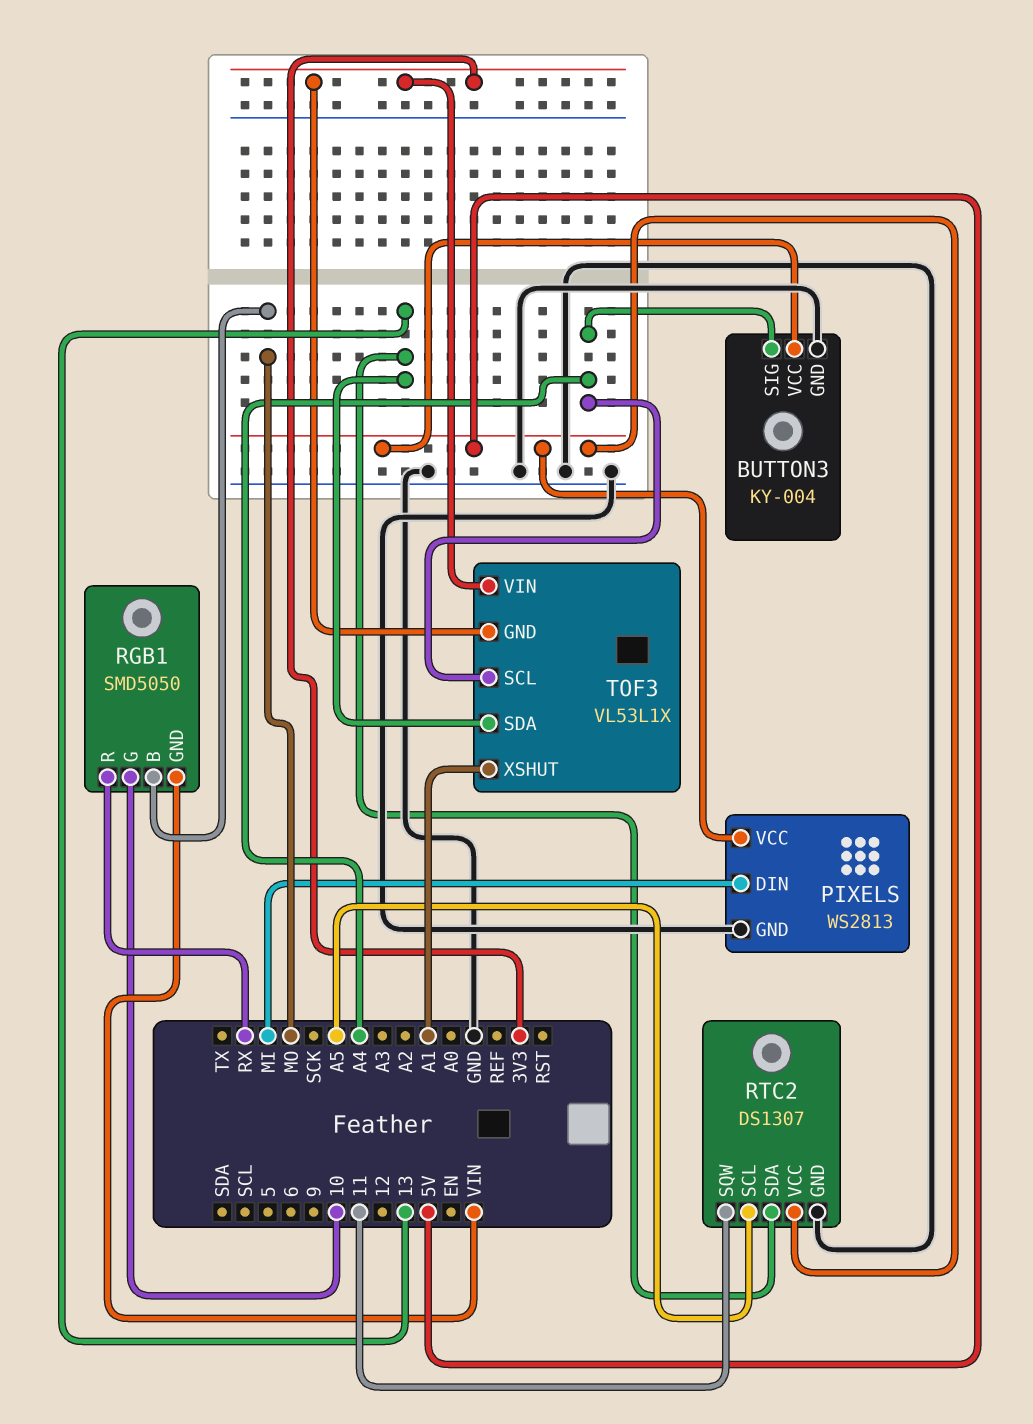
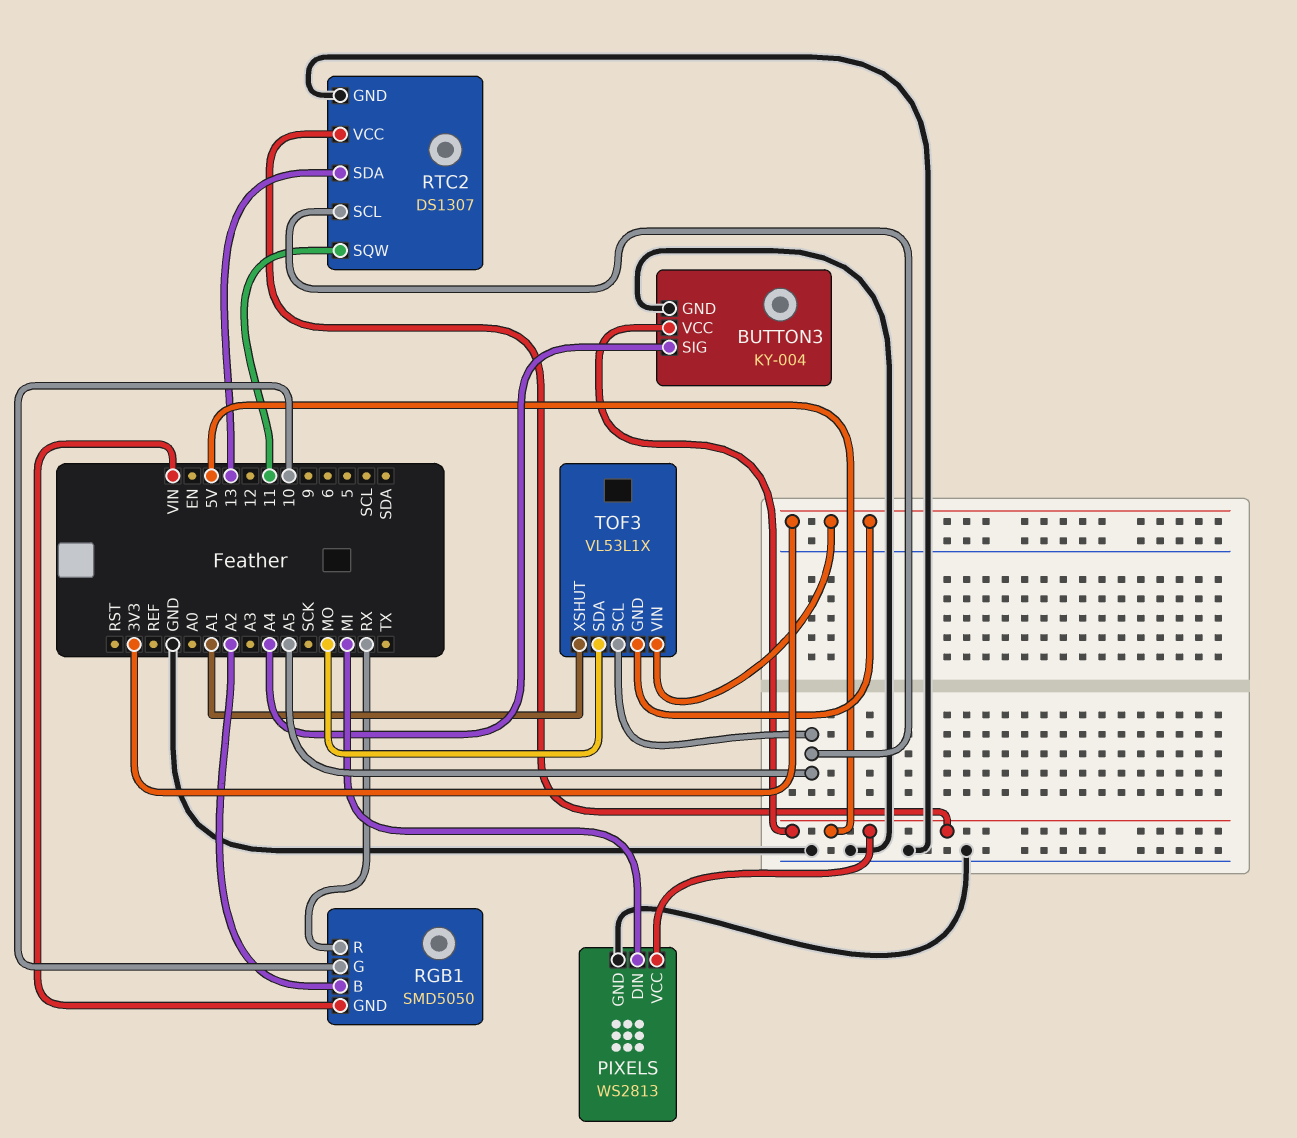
RGB1 pin B: MO -> A2
TOF3 pin SCL: A4 -> A5
TOF3 pin SDA: 13 -> MO

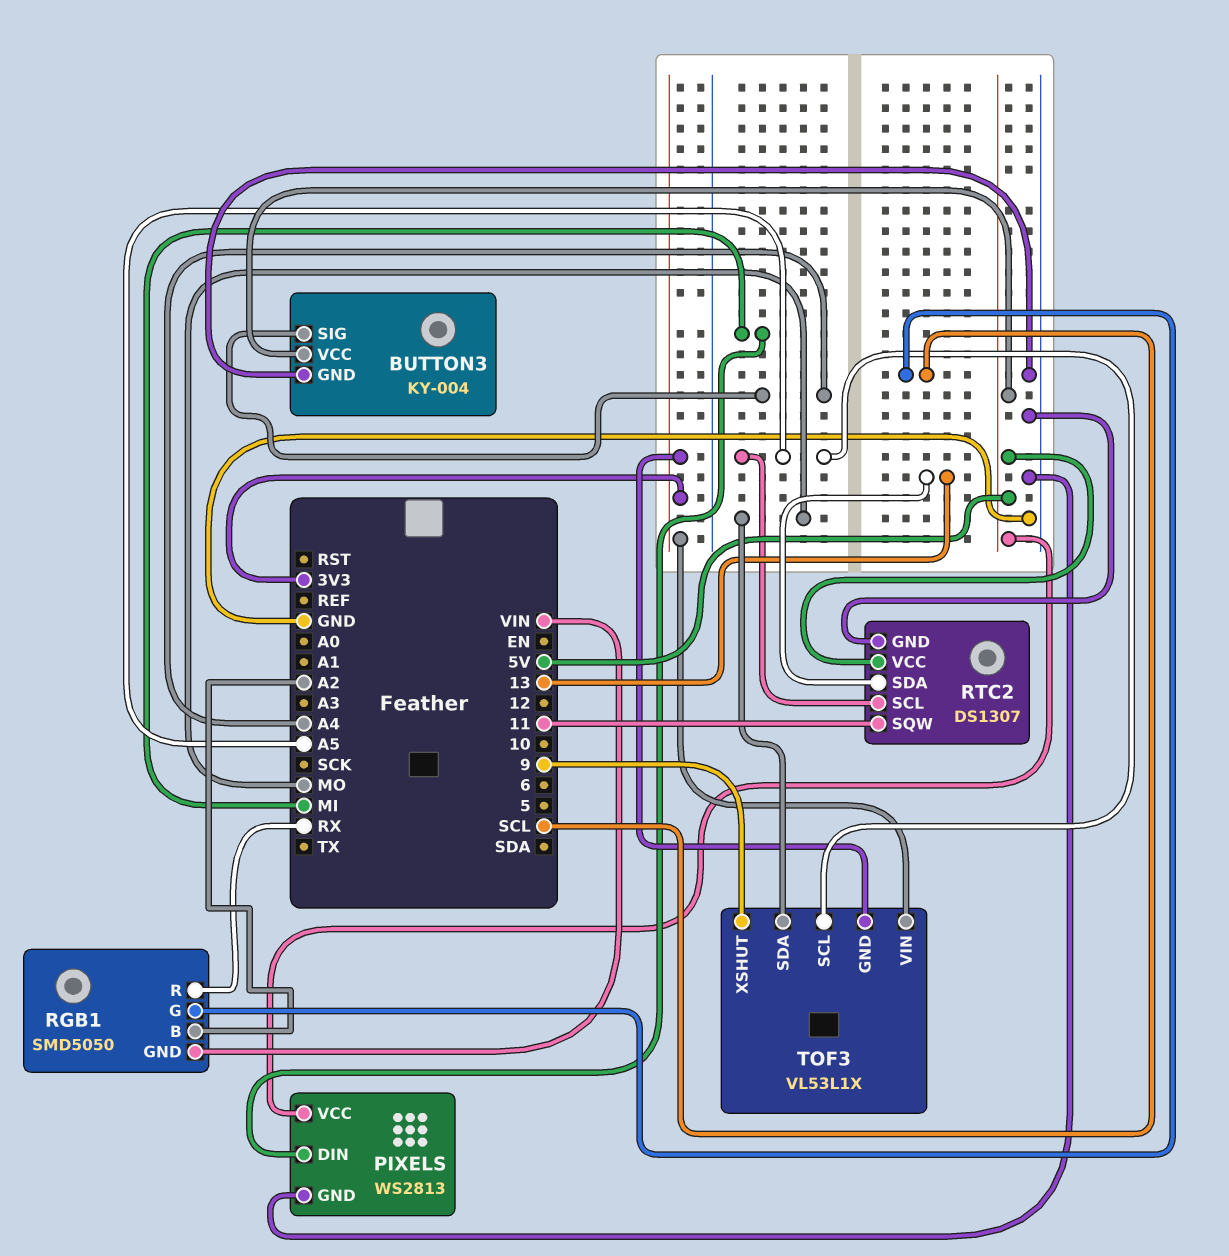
RGB1 pin G: 10 -> SCL
TOF3 pin XSHUT: A1 -> 9

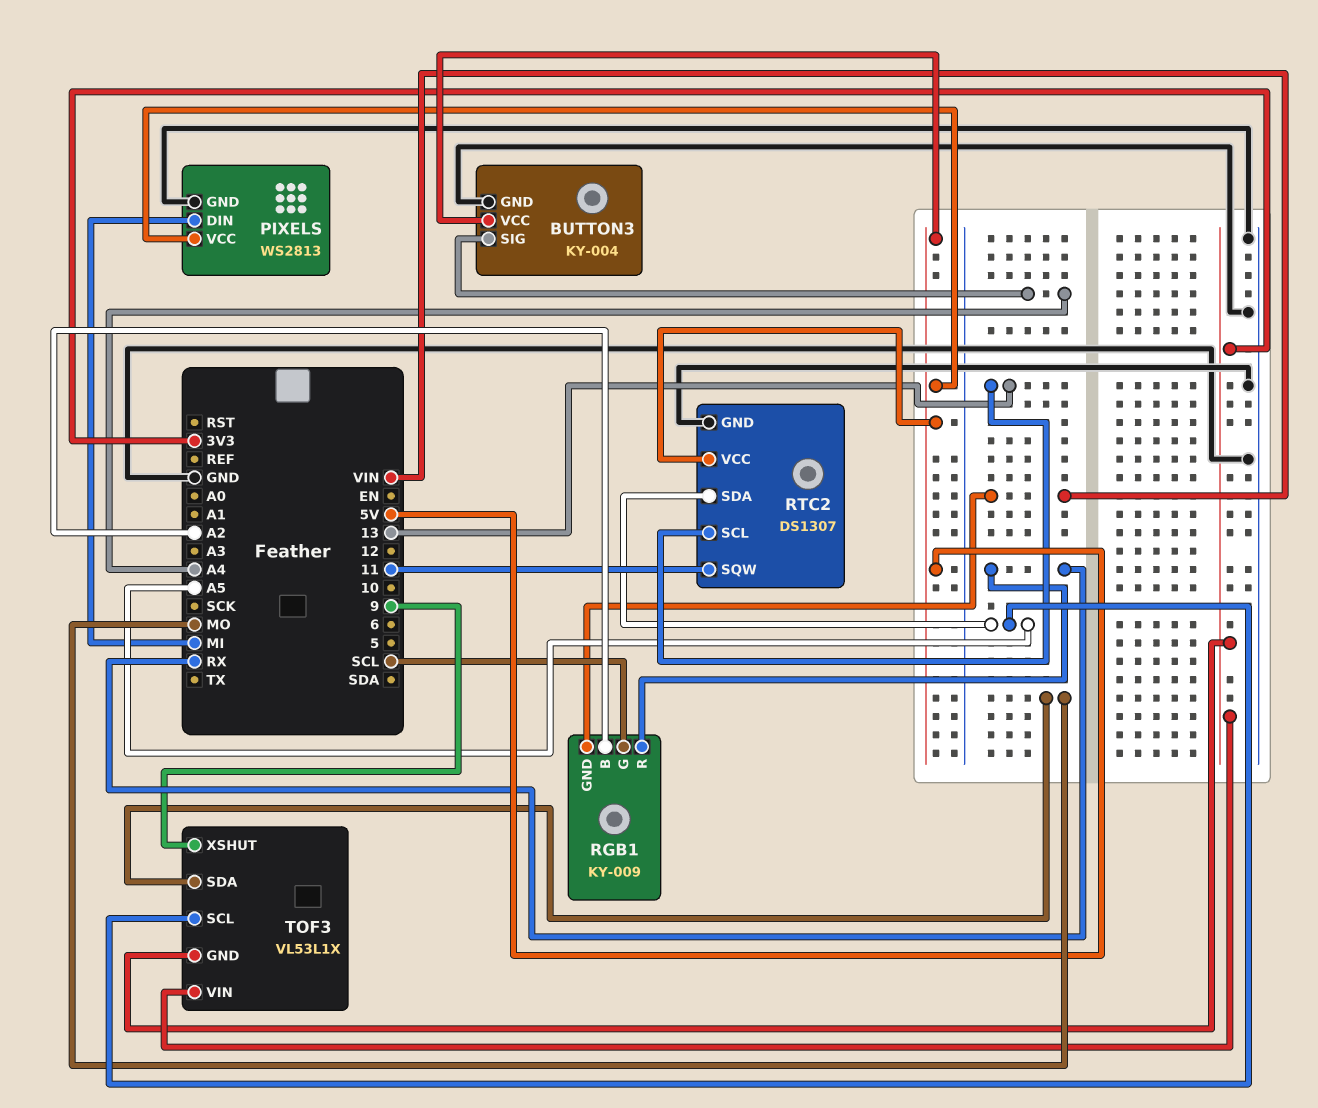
RGB1: SMD5050 -> KY-009
RTC2 pin SCL: A5 -> 13
RTC2 pin SDA: 13 -> A5

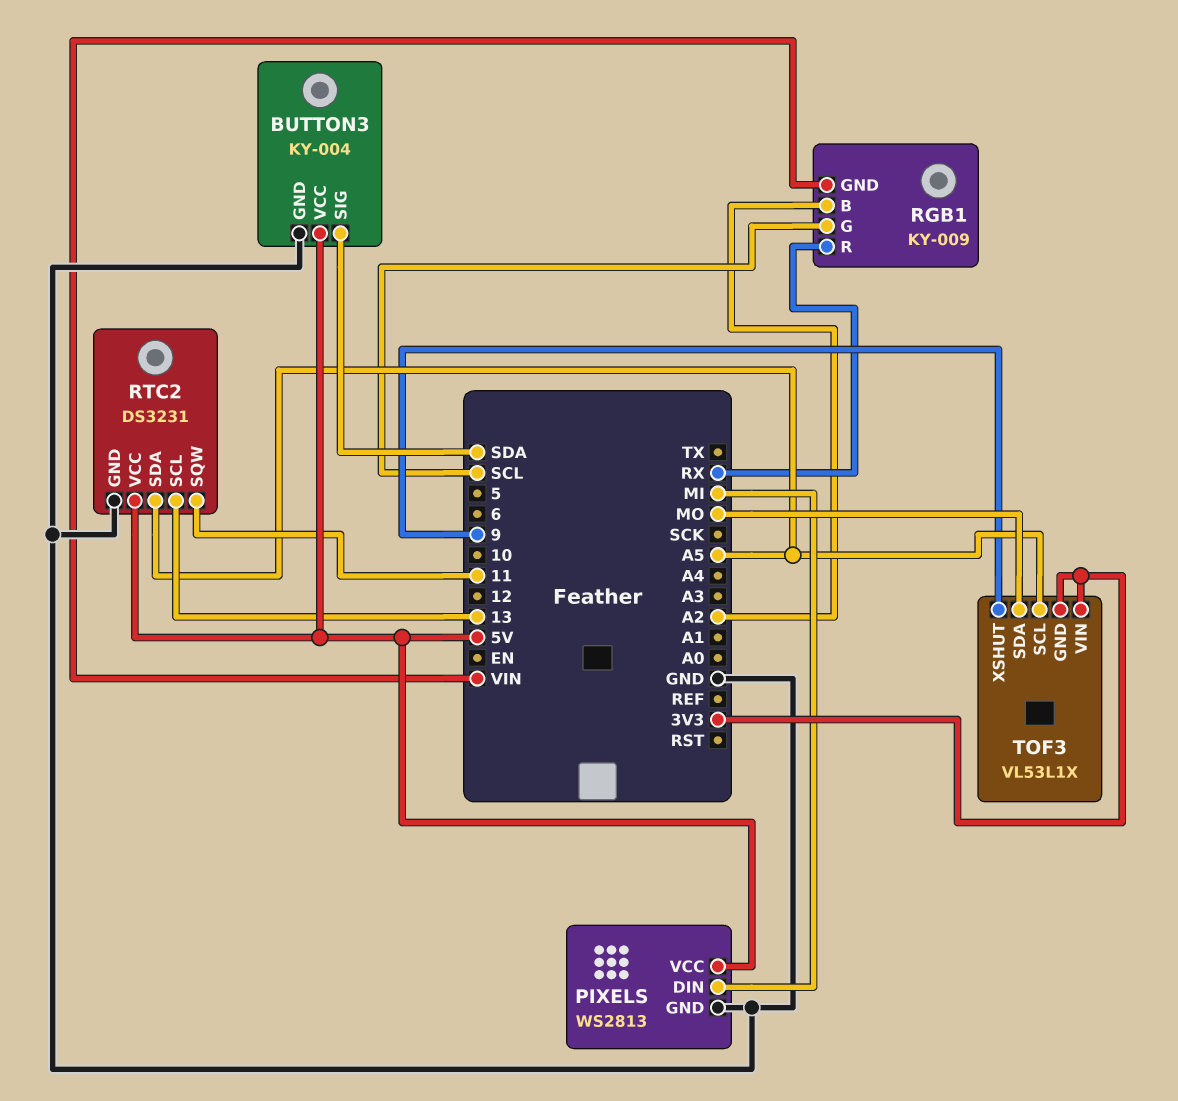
BUTTON3 pin SIG: A4 -> SDA
RTC2: DS1307 -> DS3231

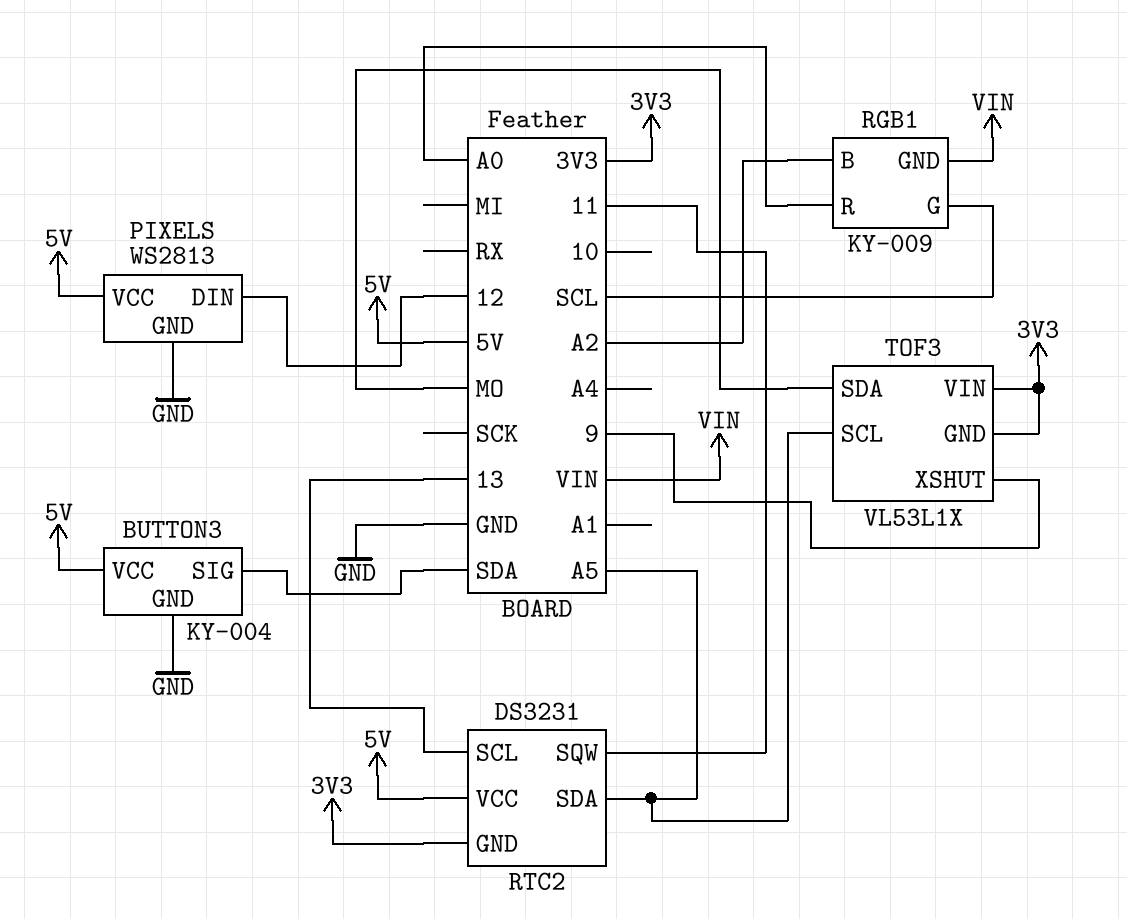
PIXELS pin DIN: MI -> 12
RGB1 pin R: RX -> A0
RTC2 pin GND: GND -> 3V3

